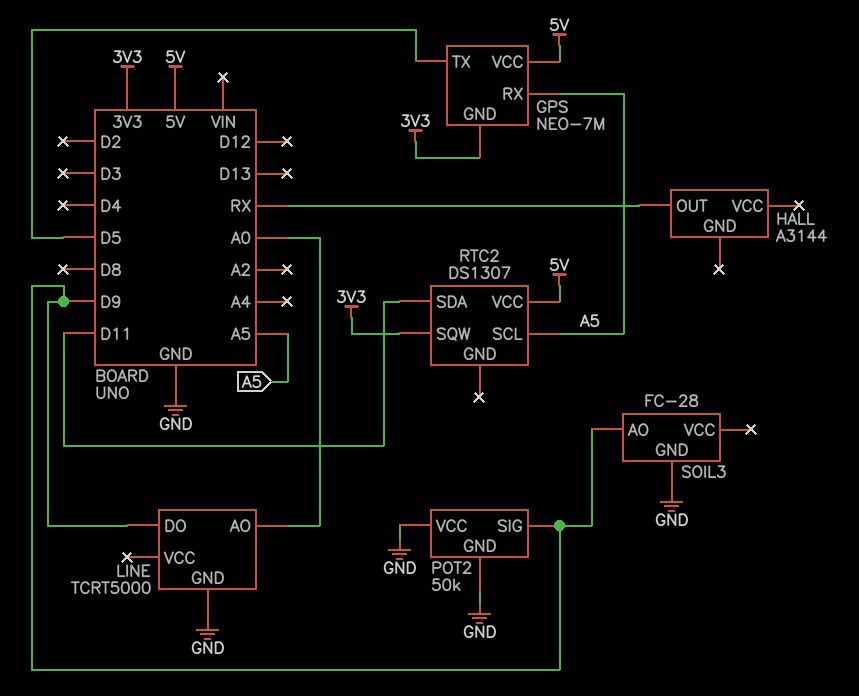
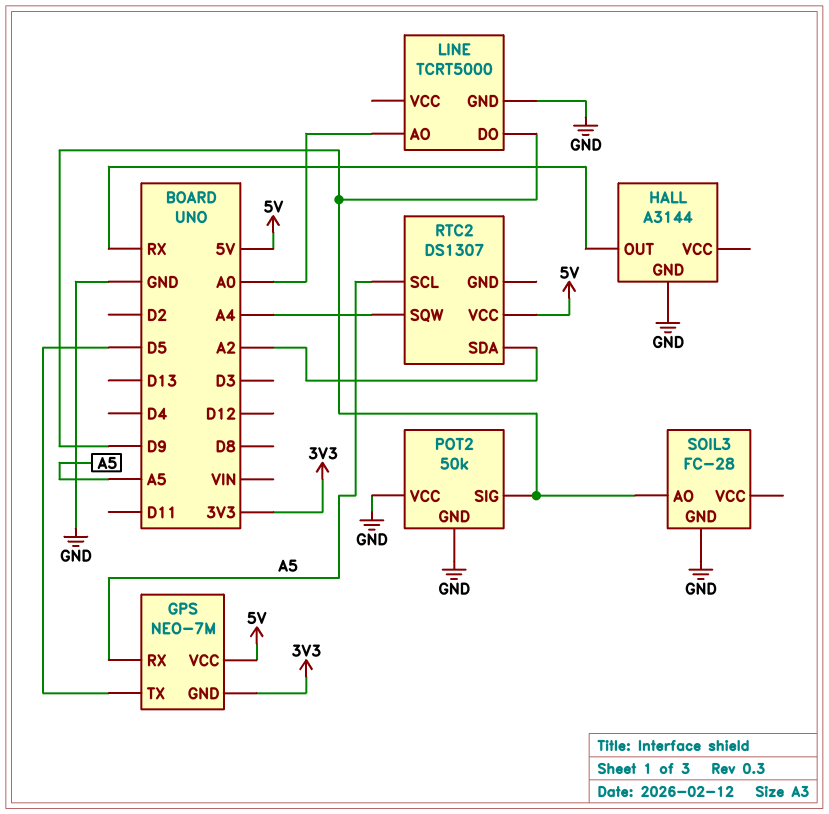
HALL pin GND: none -> GND
RTC2 pin SDA: D11 -> A2
RTC2 pin SQW: 3V3 -> A4

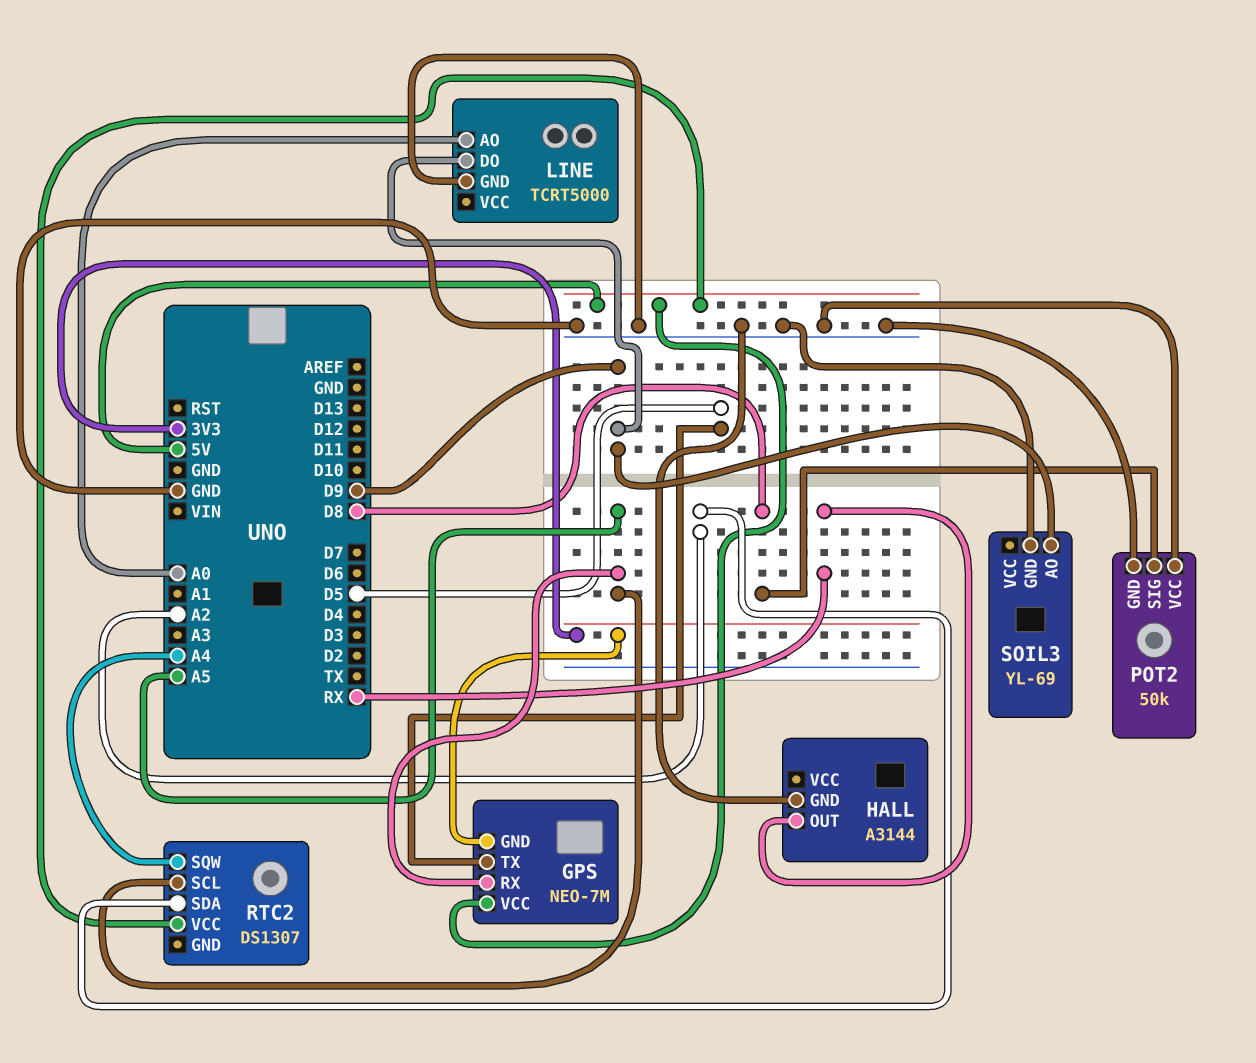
POT2 pin SIG: D9 -> D8
SOIL3: FC-28 -> YL-69

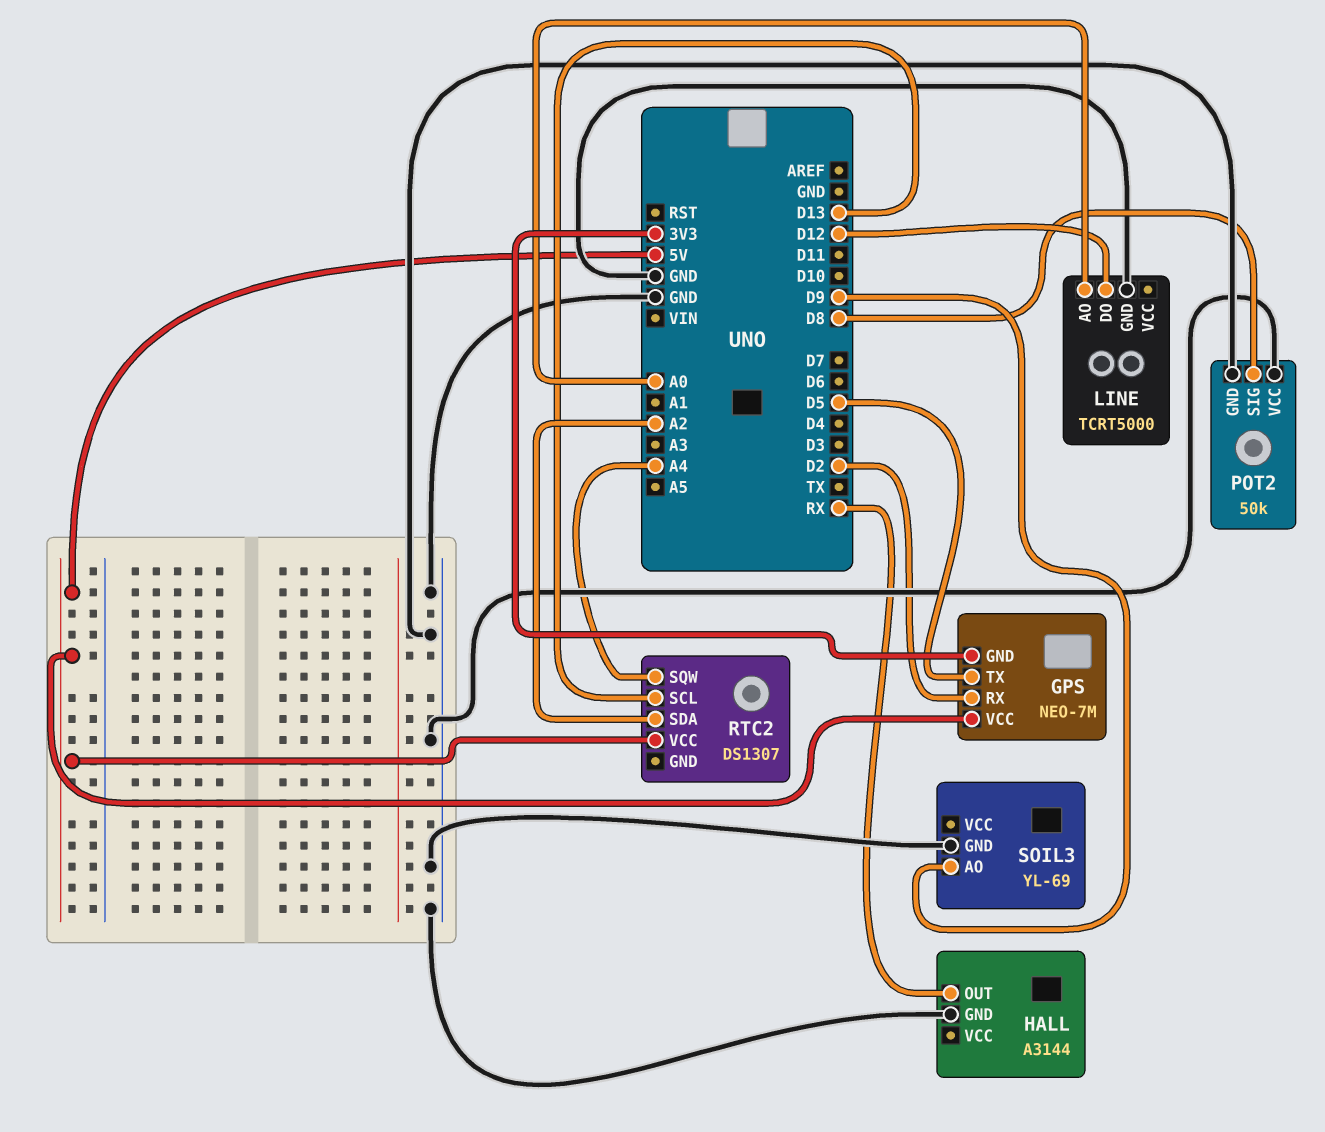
GPS pin RX: A5 -> D2
LINE pin DO: D9 -> D12
RTC2 pin SCL: A5 -> D13

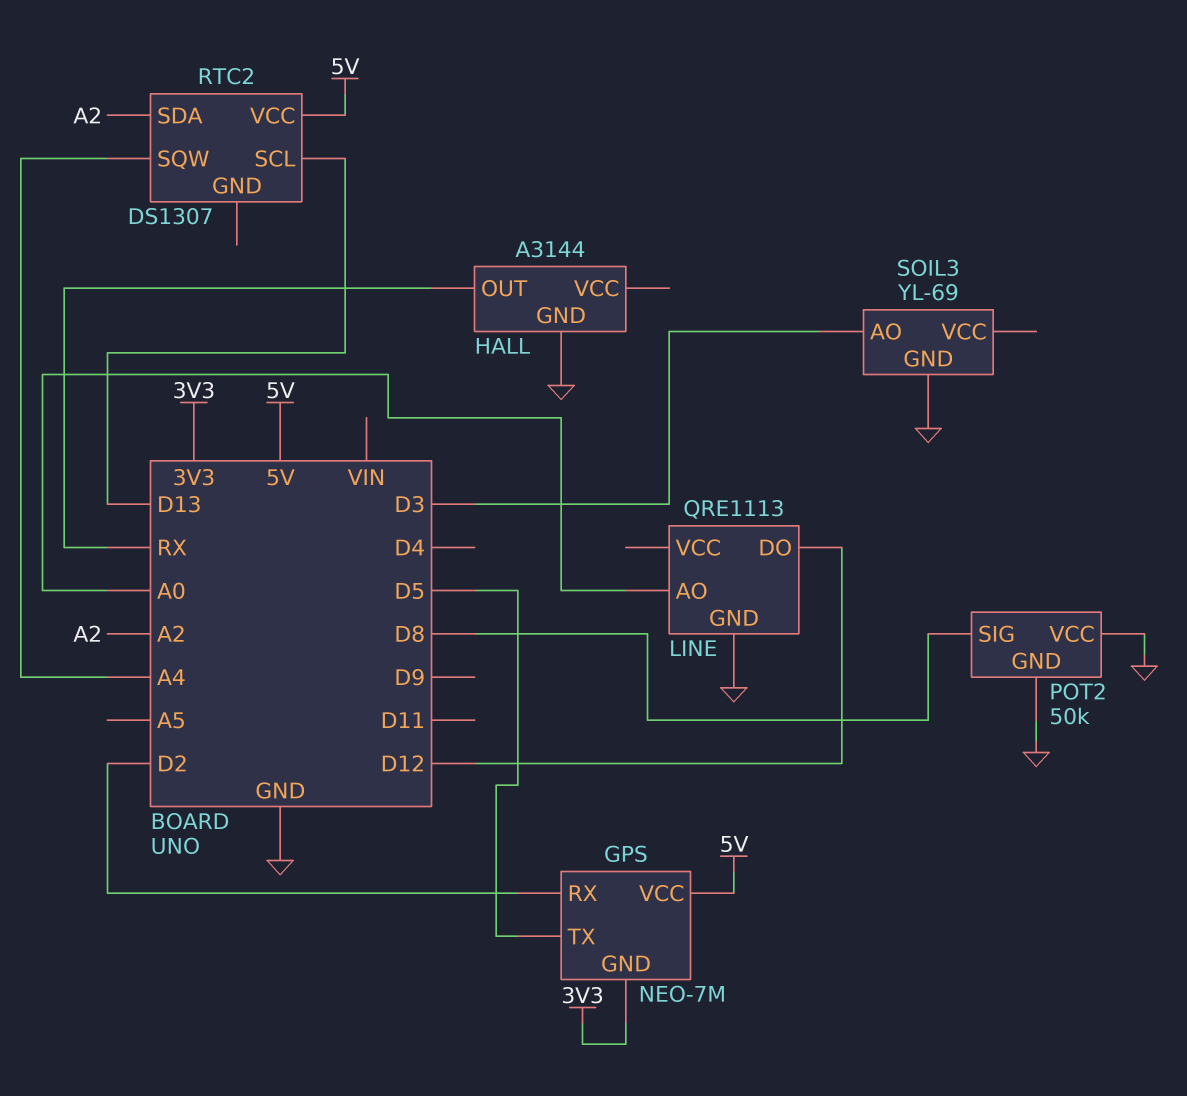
LINE: TCRT5000 -> QRE1113
SOIL3 pin AO: D9 -> D3

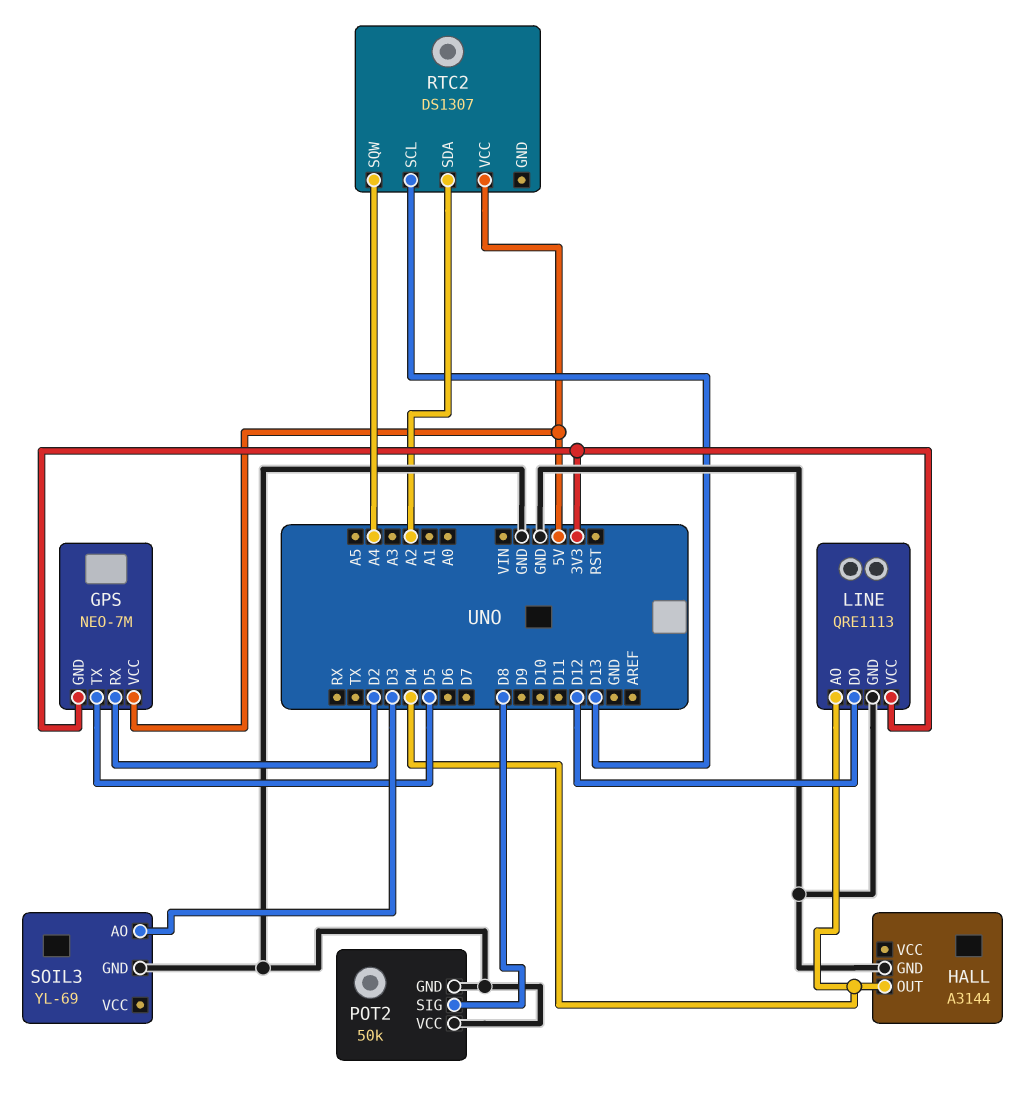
HALL pin OUT: RX -> D4
LINE pin AO: A0 -> D4
LINE pin VCC: none -> 3V3

